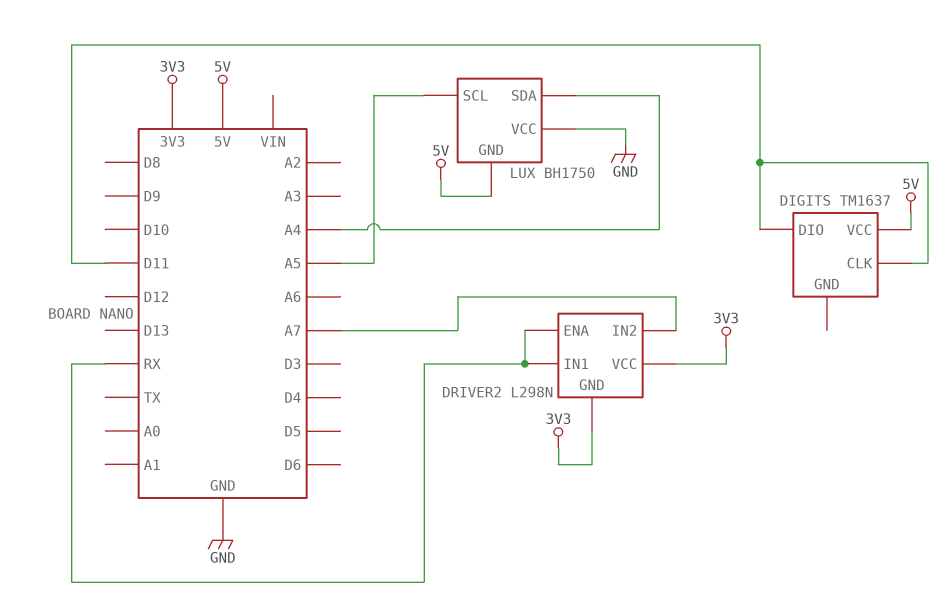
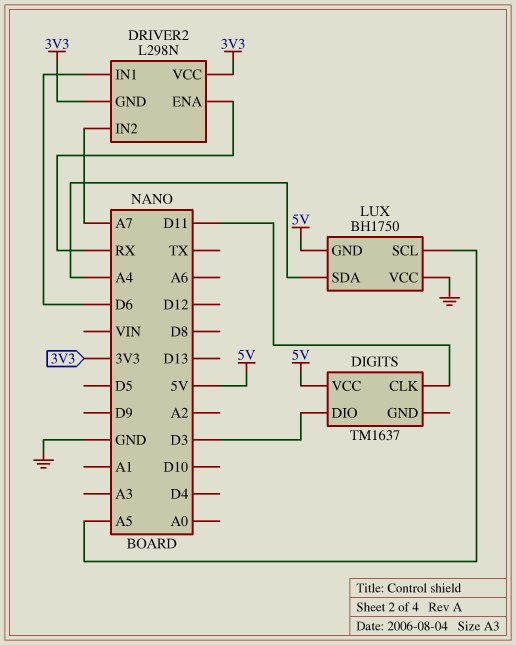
DIGITS pin DIO: D11 -> D3
DRIVER2 pin IN1: RX -> D6

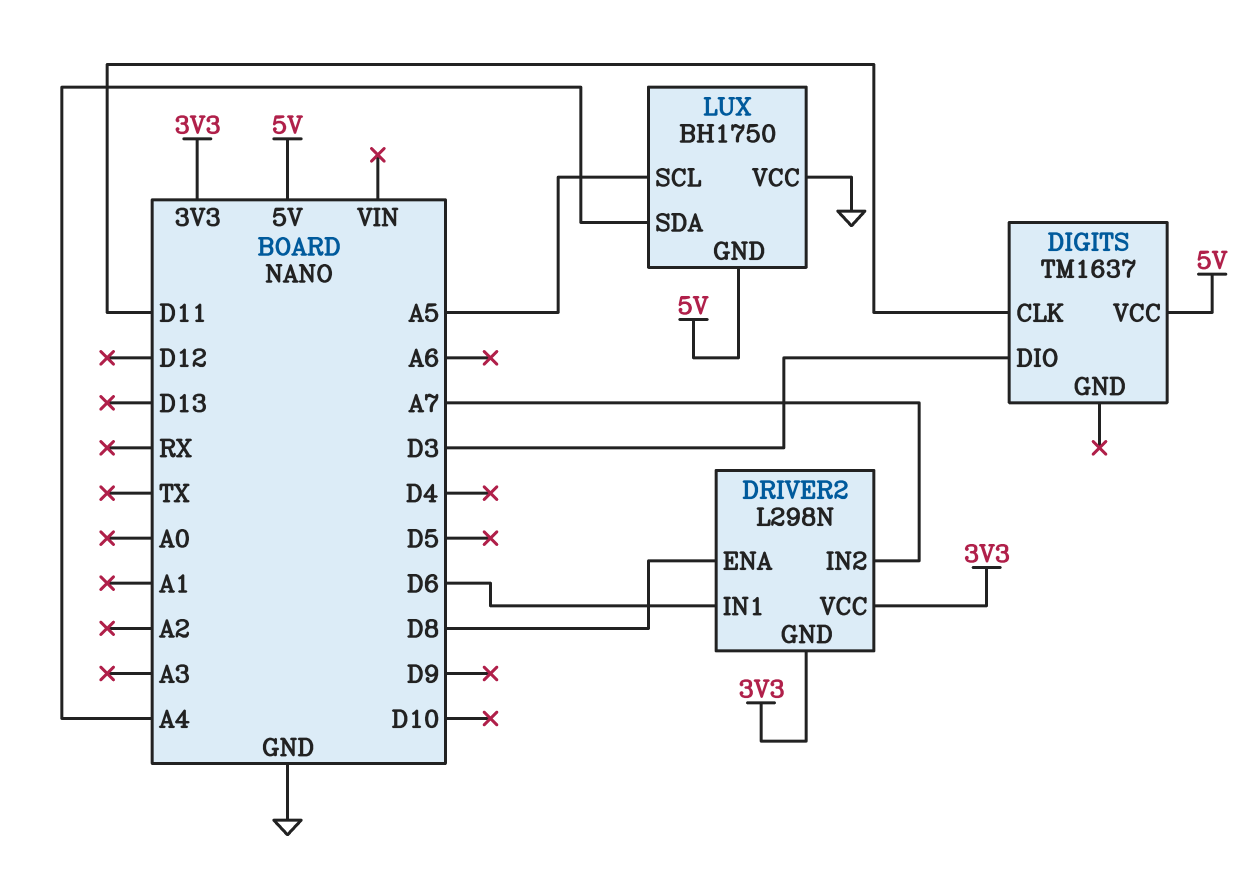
DRIVER2 pin ENA: RX -> D8

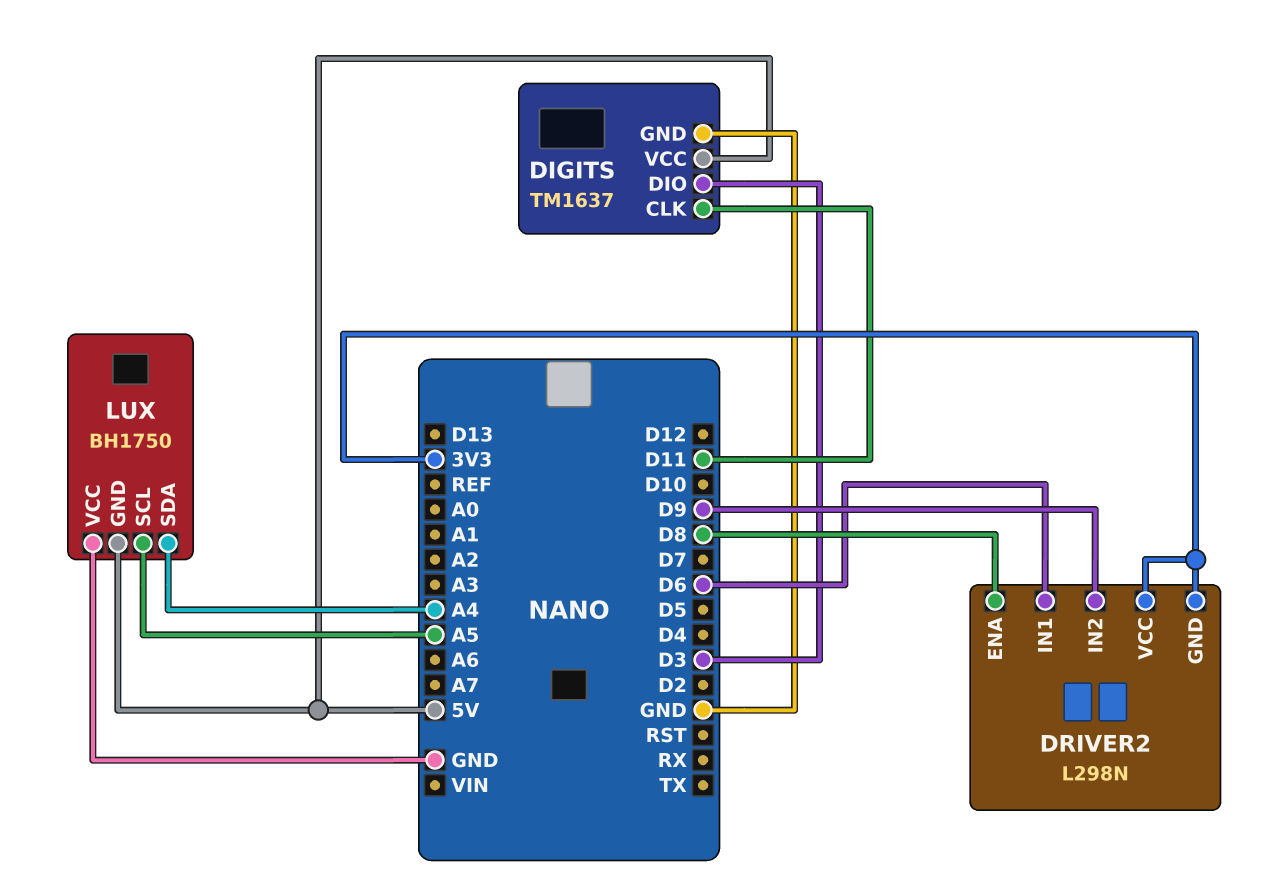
DIGITS pin GND: none -> GND
DRIVER2 pin IN2: A7 -> D9

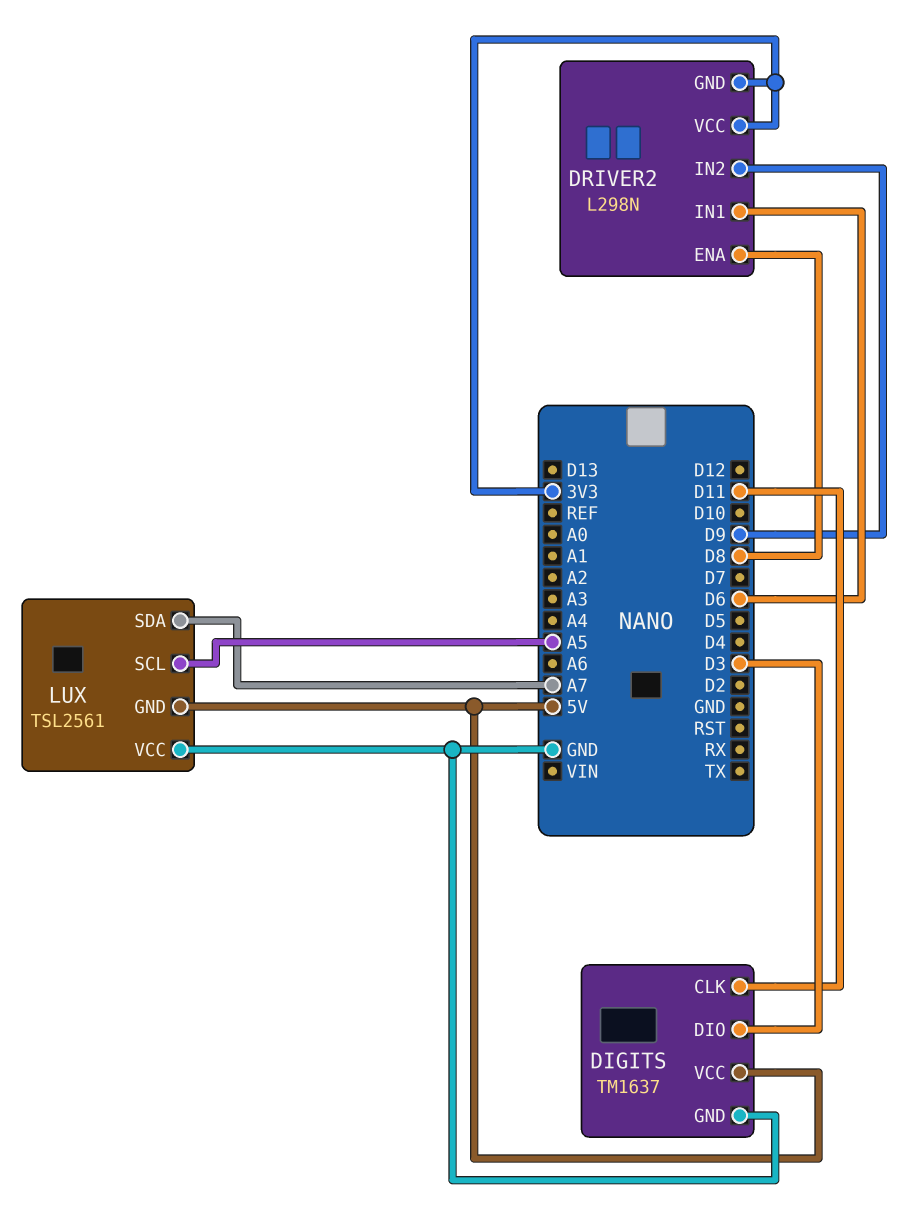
LUX: BH1750 -> TSL2561
LUX pin SDA: A4 -> A7

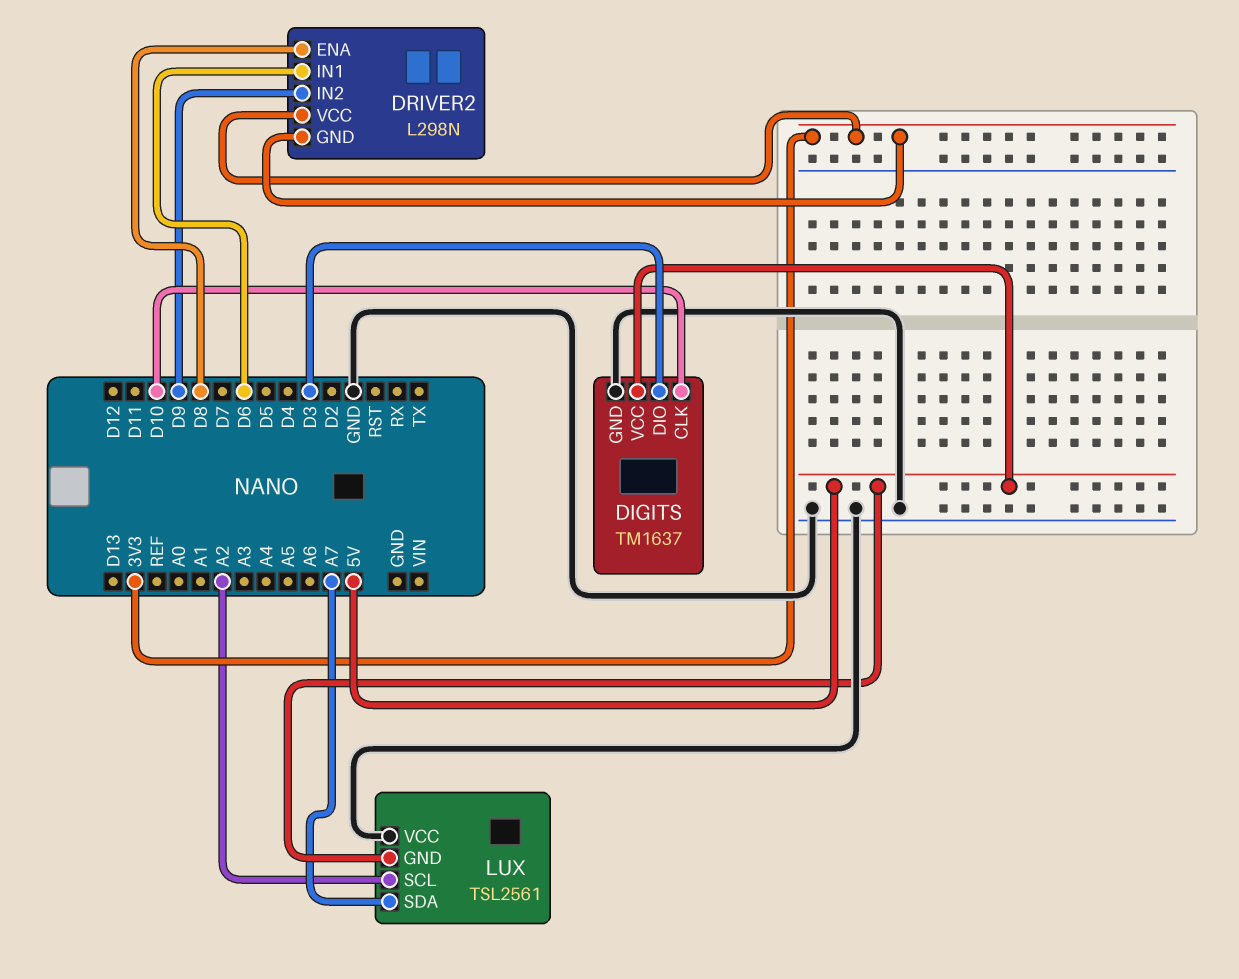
DIGITS pin CLK: D11 -> D10
LUX pin SCL: A5 -> A2

